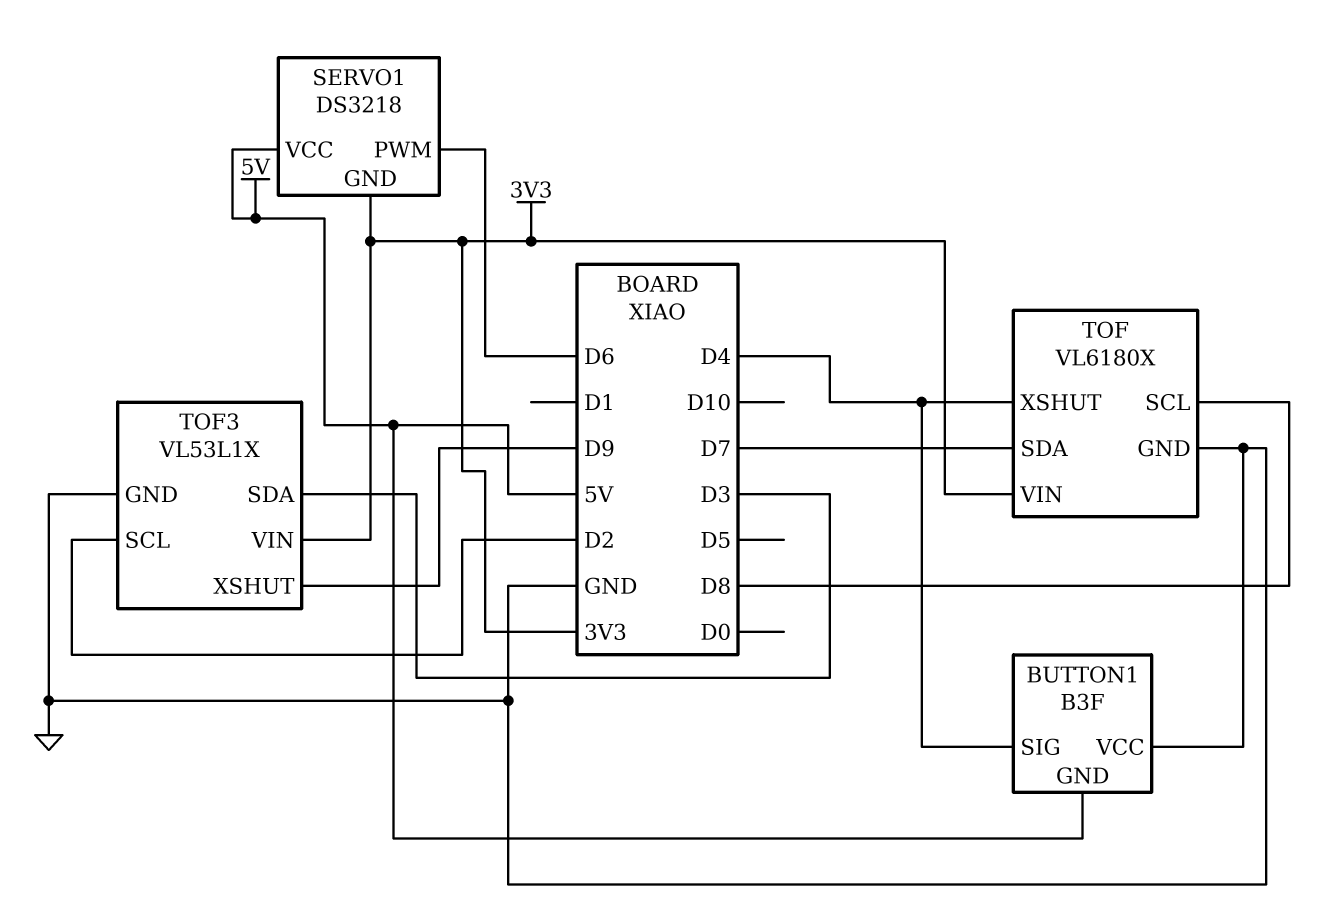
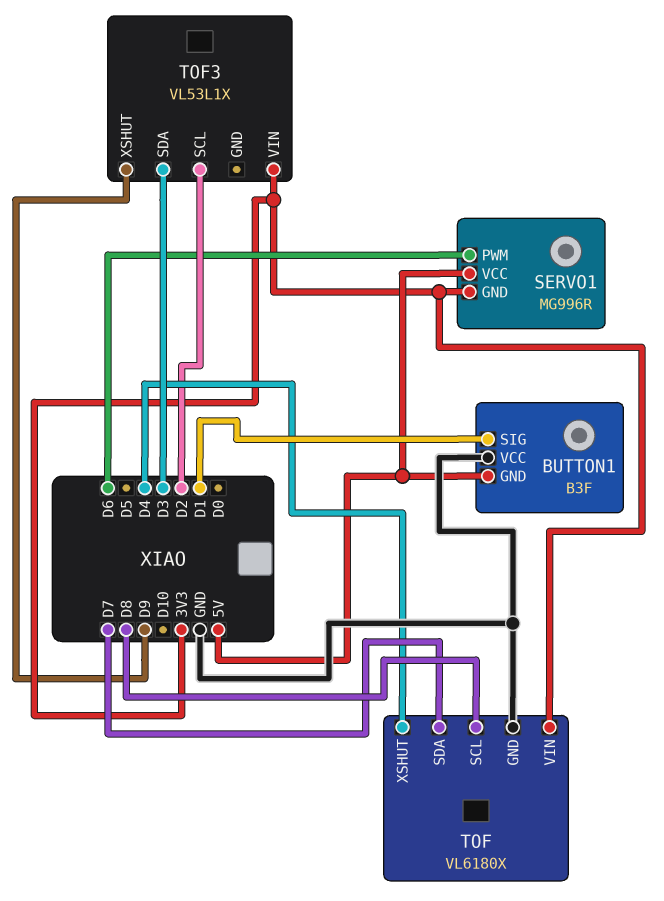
BUTTON1 pin SIG: D4 -> D1
SERVO1: DS3218 -> MG996R
TOF3 pin GND: GND -> none

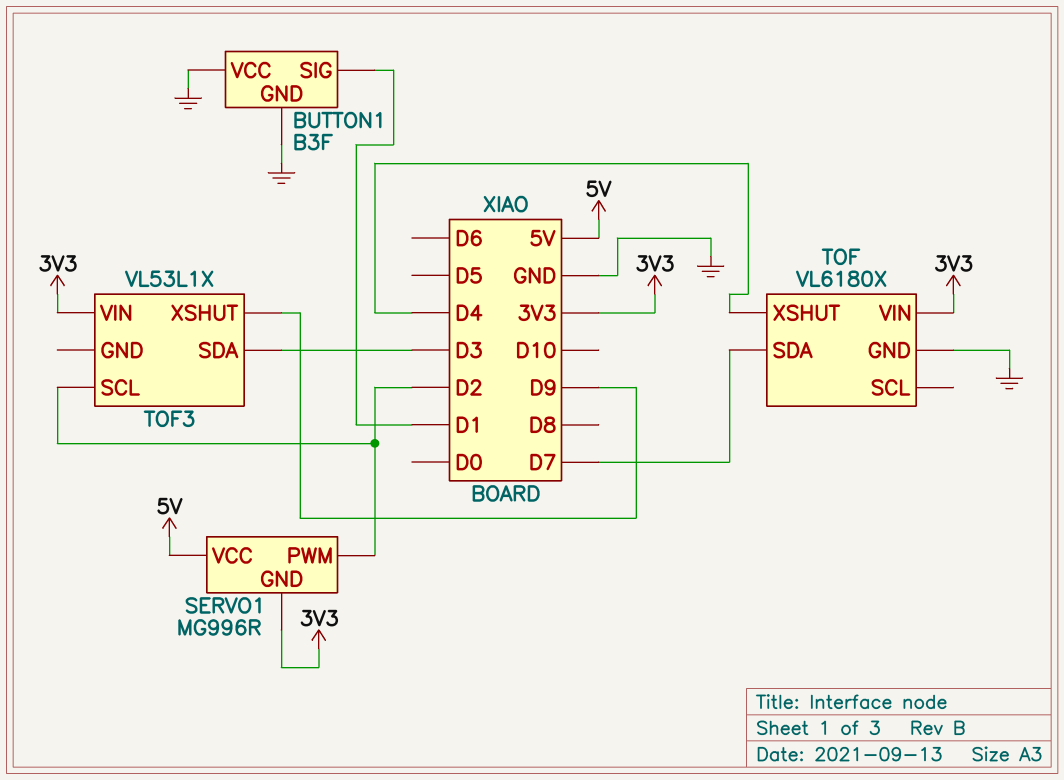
BUTTON1 pin GND: 5V -> GND
SERVO1 pin PWM: D6 -> D2
TOF pin SCL: D8 -> none

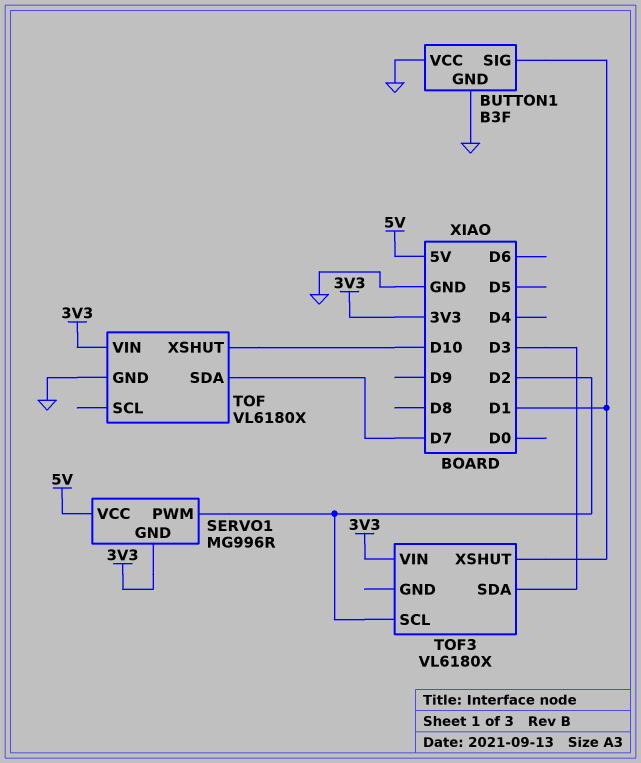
TOF pin XSHUT: D4 -> D10
TOF3: VL53L1X -> VL6180X
TOF3 pin XSHUT: D9 -> D1

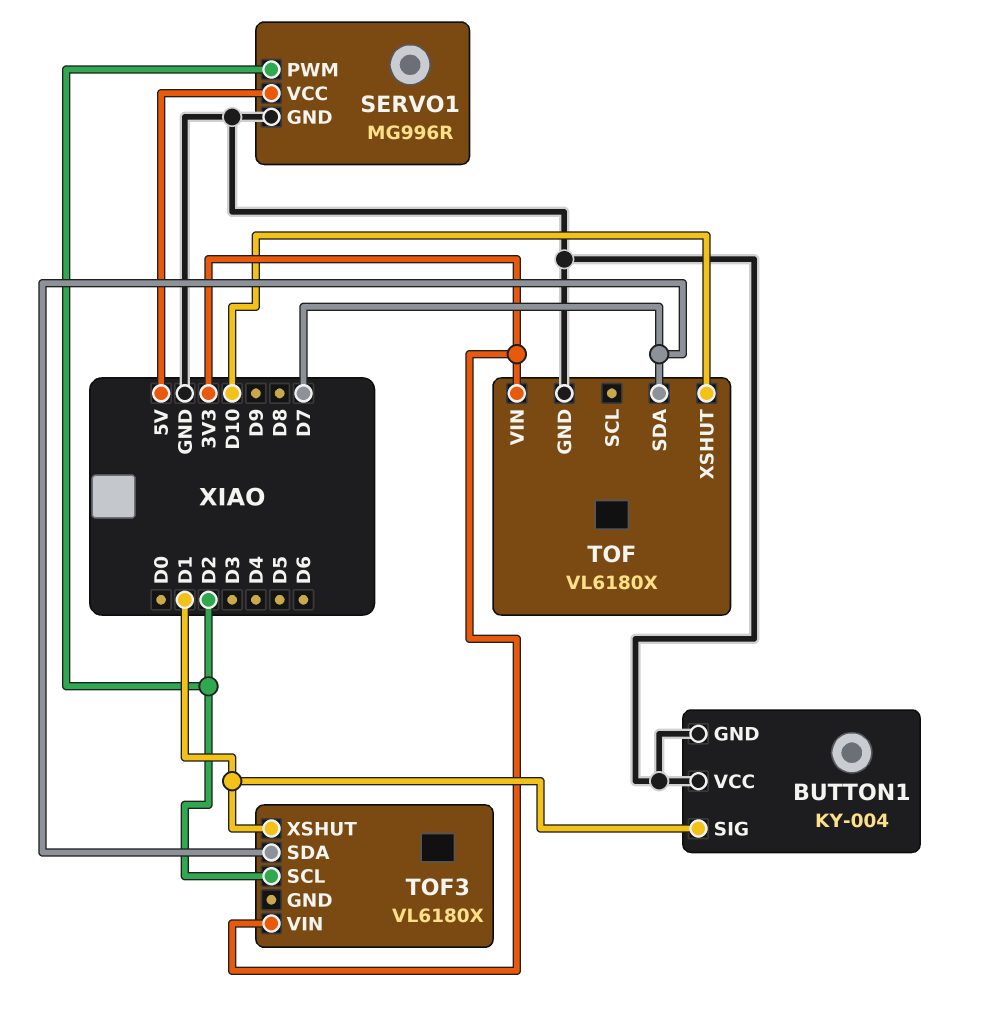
BUTTON1: B3F -> KY-004
SERVO1 pin GND: 3V3 -> GND
TOF3 pin SDA: D3 -> D7

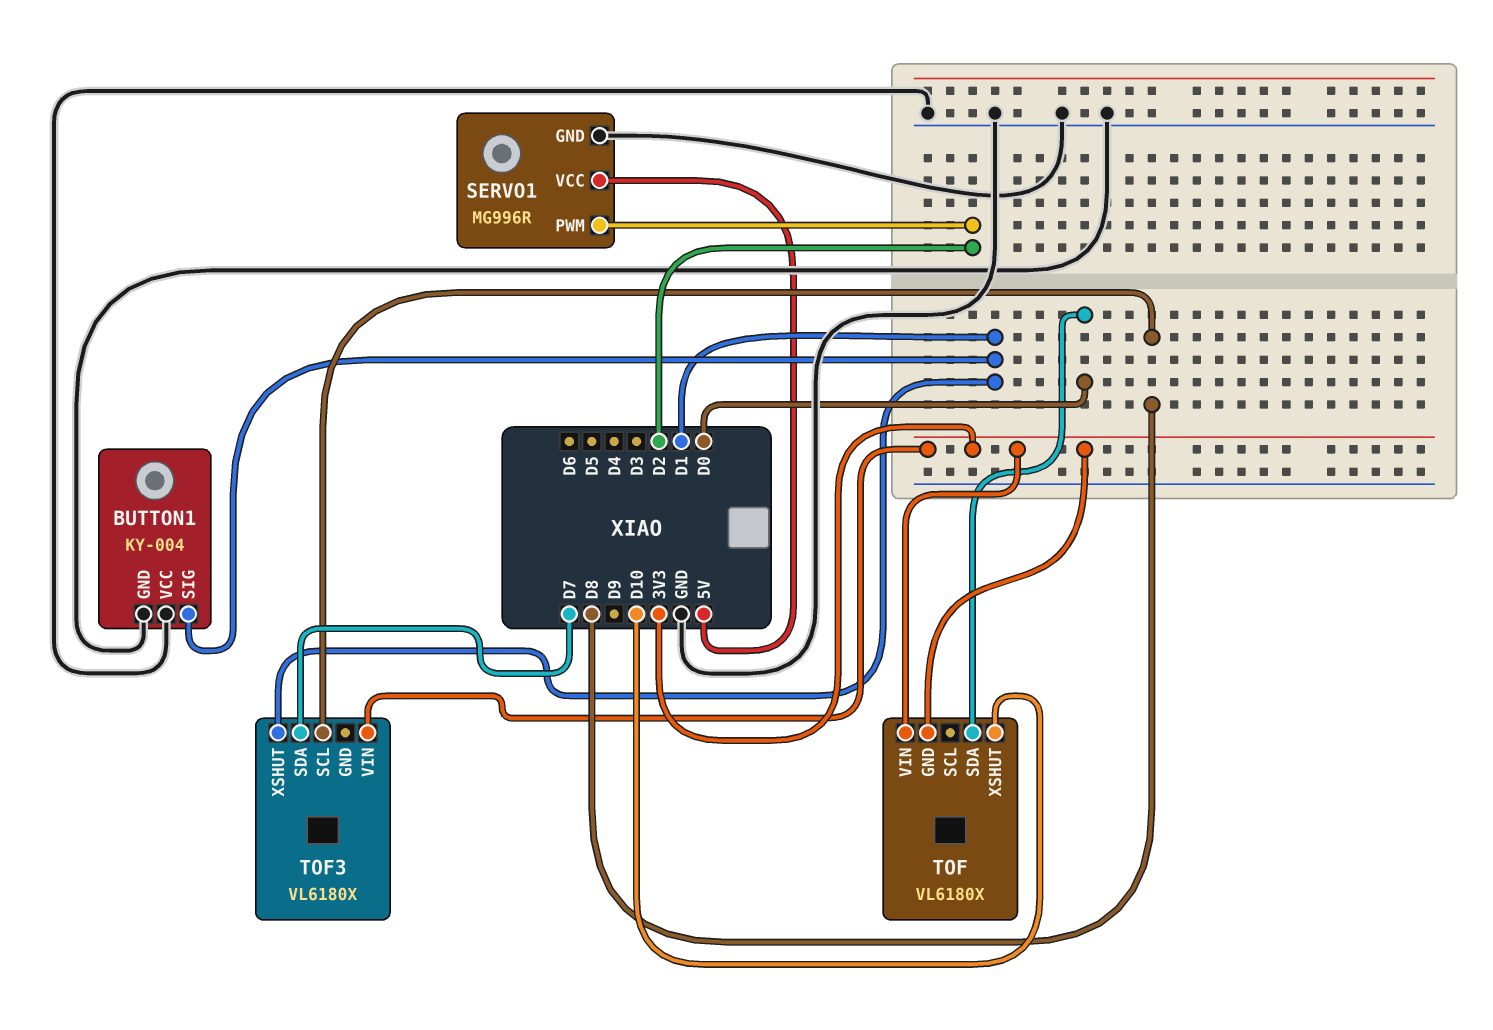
TOF pin GND: GND -> 3V3
TOF pin SDA: D7 -> D0
TOF3 pin SCL: D2 -> D8

